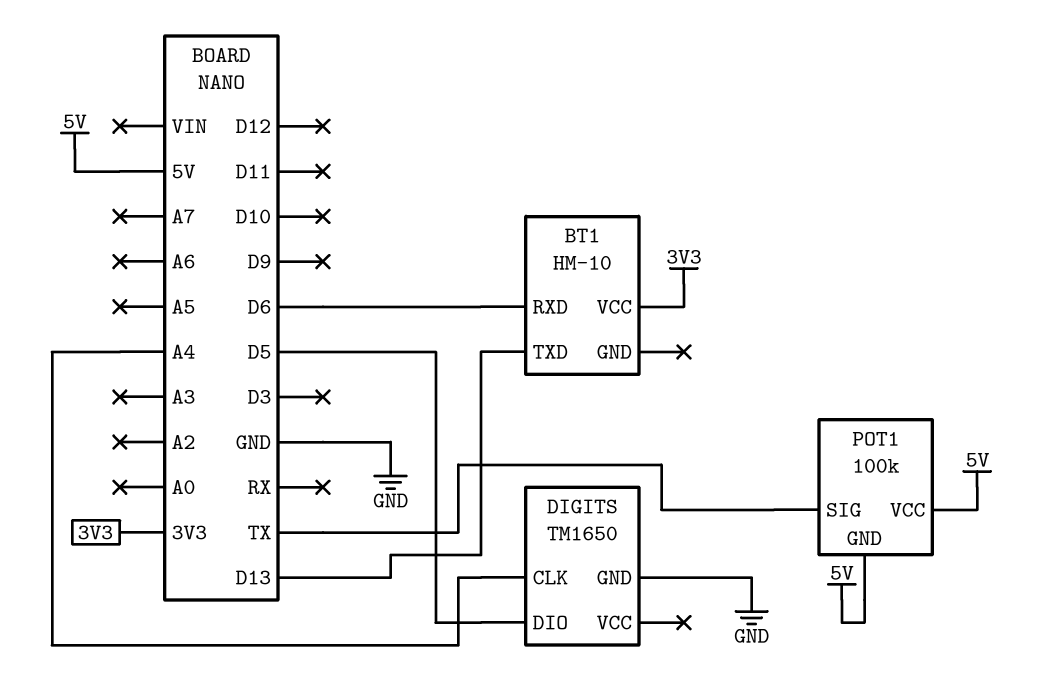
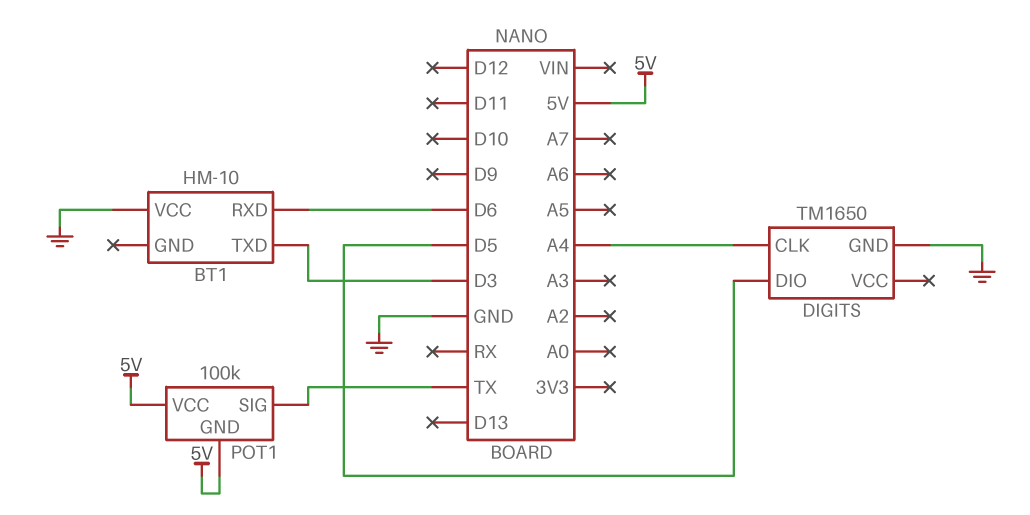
BT1 pin TXD: D13 -> D3
BT1 pin VCC: 3V3 -> GND

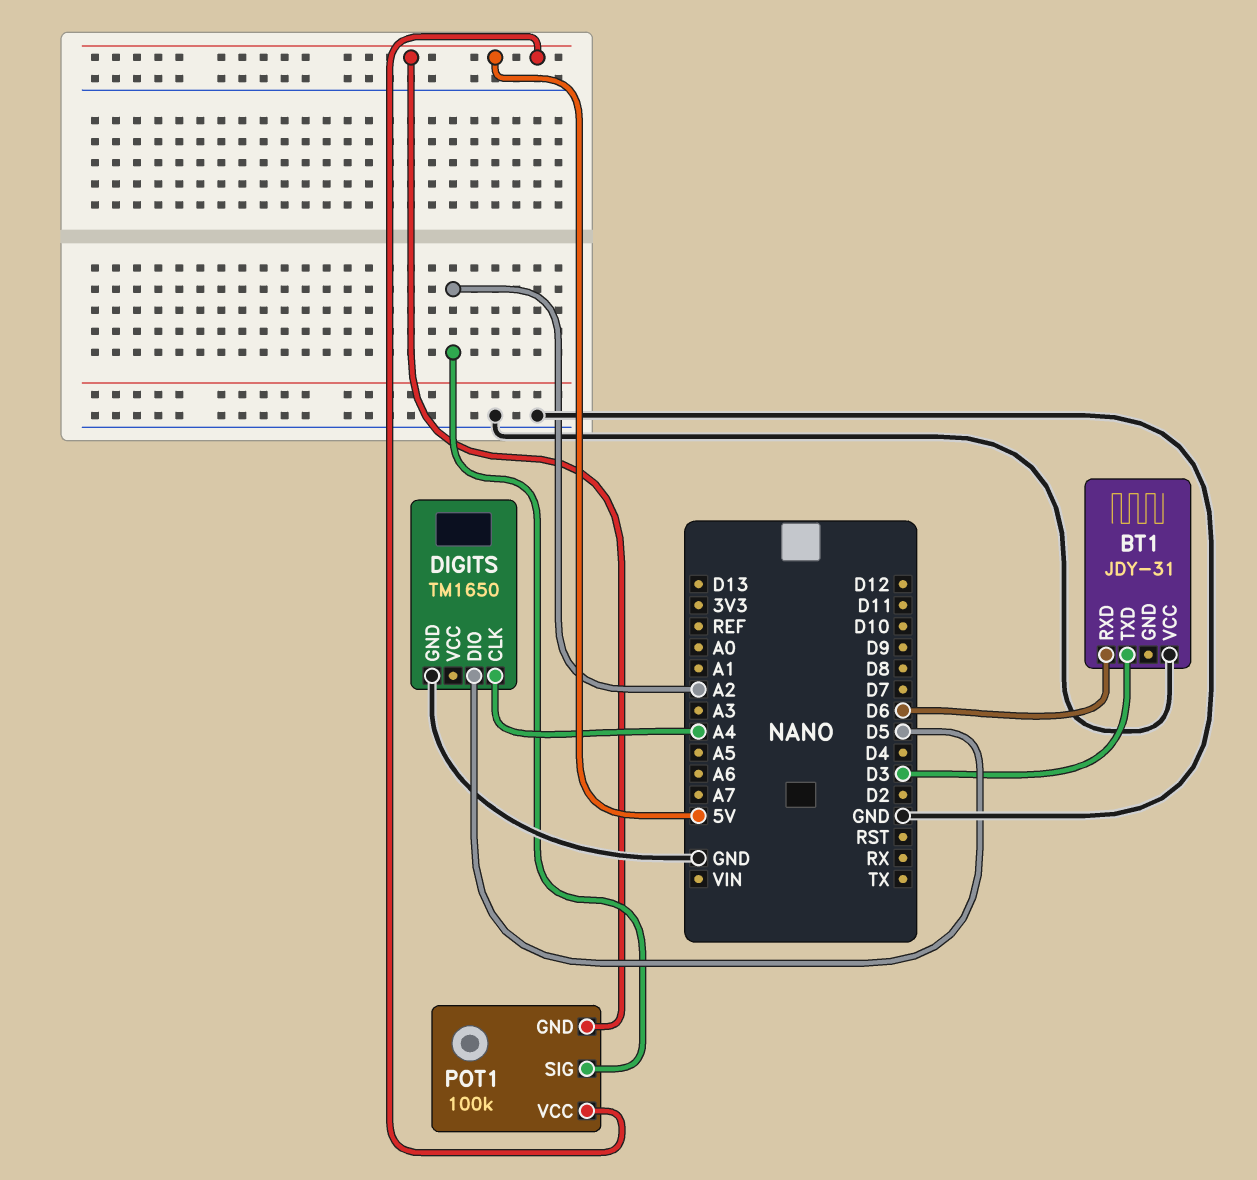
BT1: HM-10 -> JDY-31
POT1 pin SIG: TX -> A2

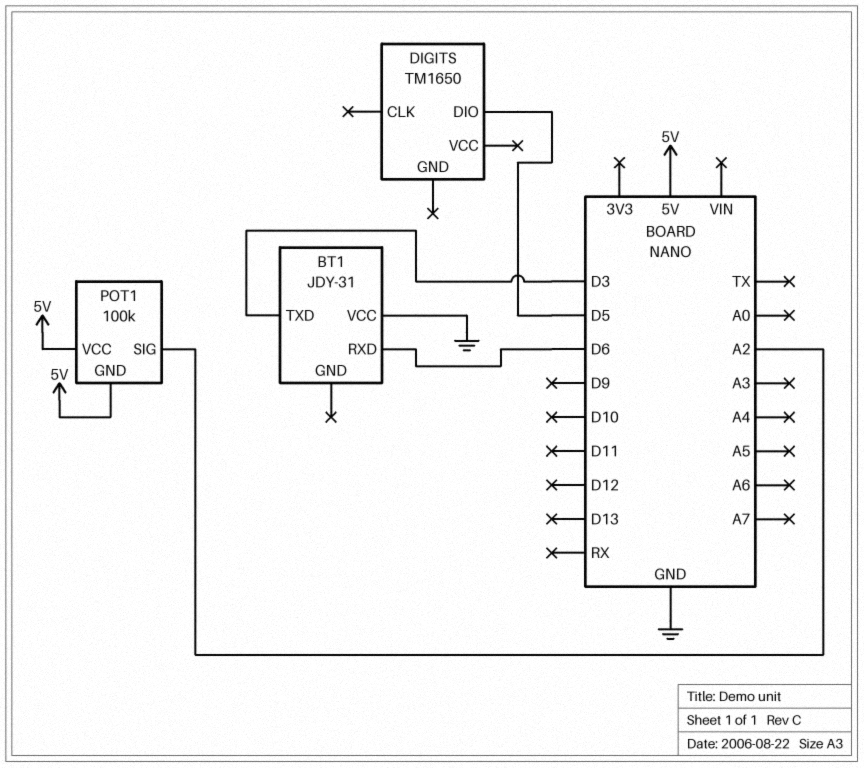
DIGITS pin CLK: A4 -> none
DIGITS pin GND: GND -> none

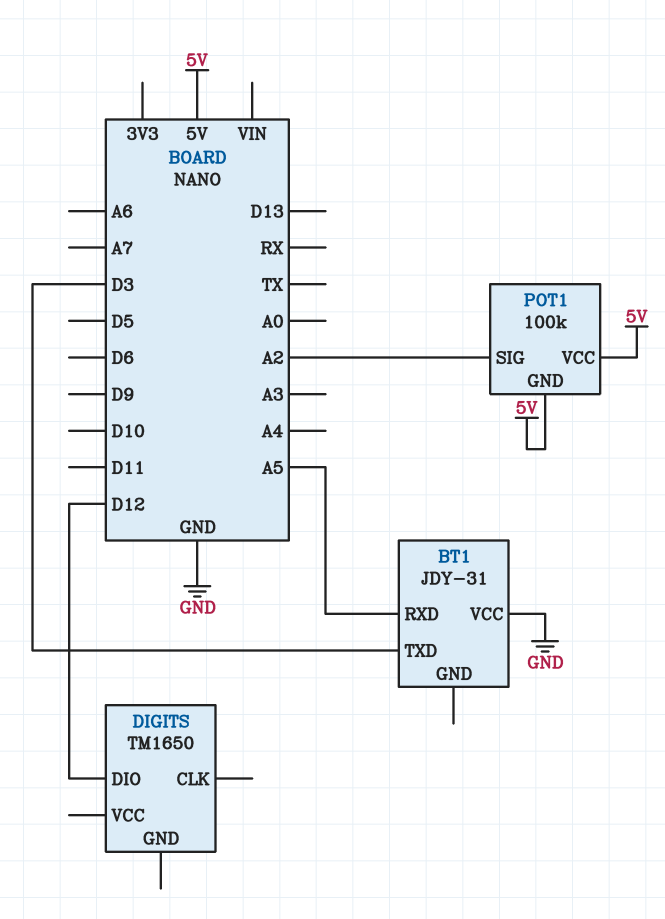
BT1 pin RXD: D6 -> A5
DIGITS pin DIO: D5 -> D12

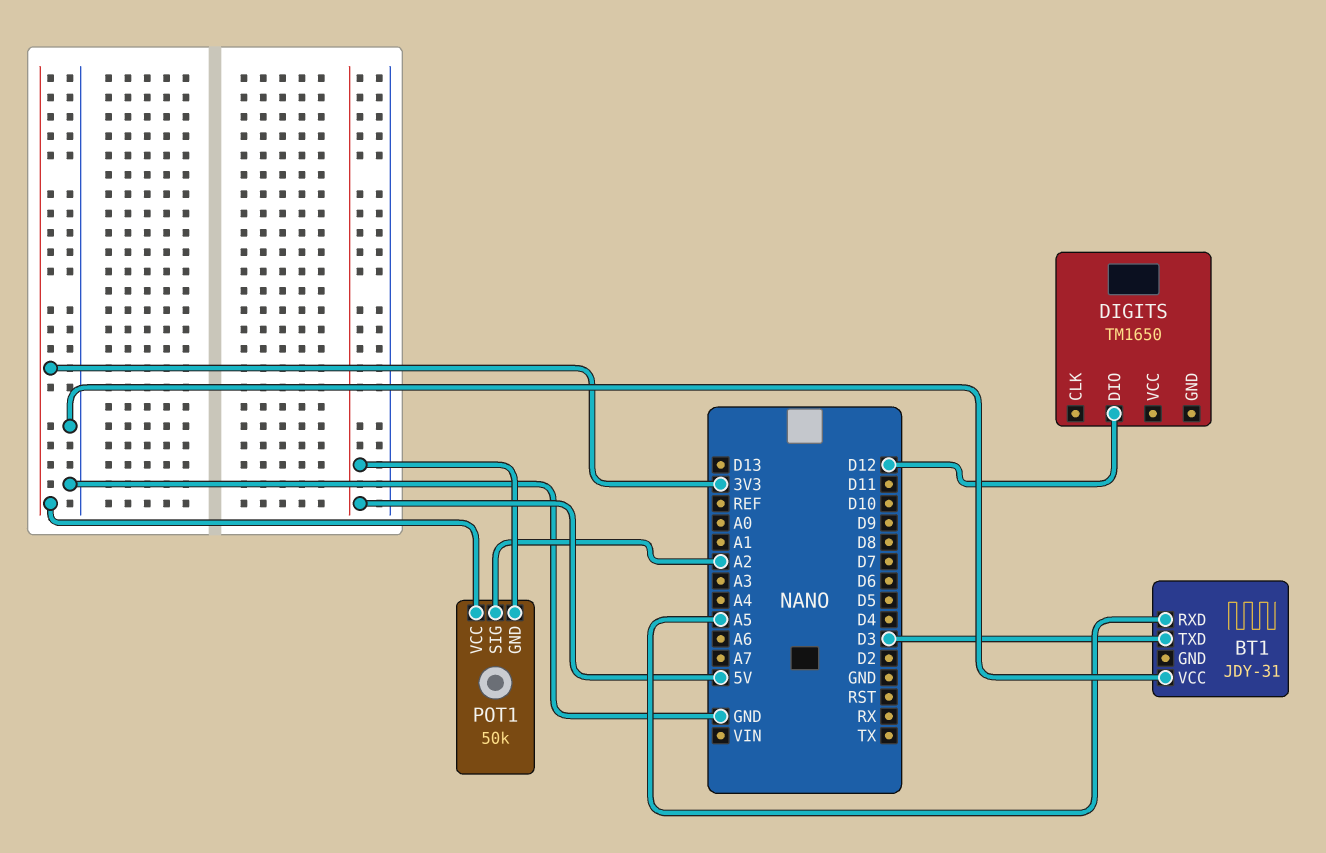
POT1: 100k -> 50k
POT1 pin VCC: 5V -> 3V3

